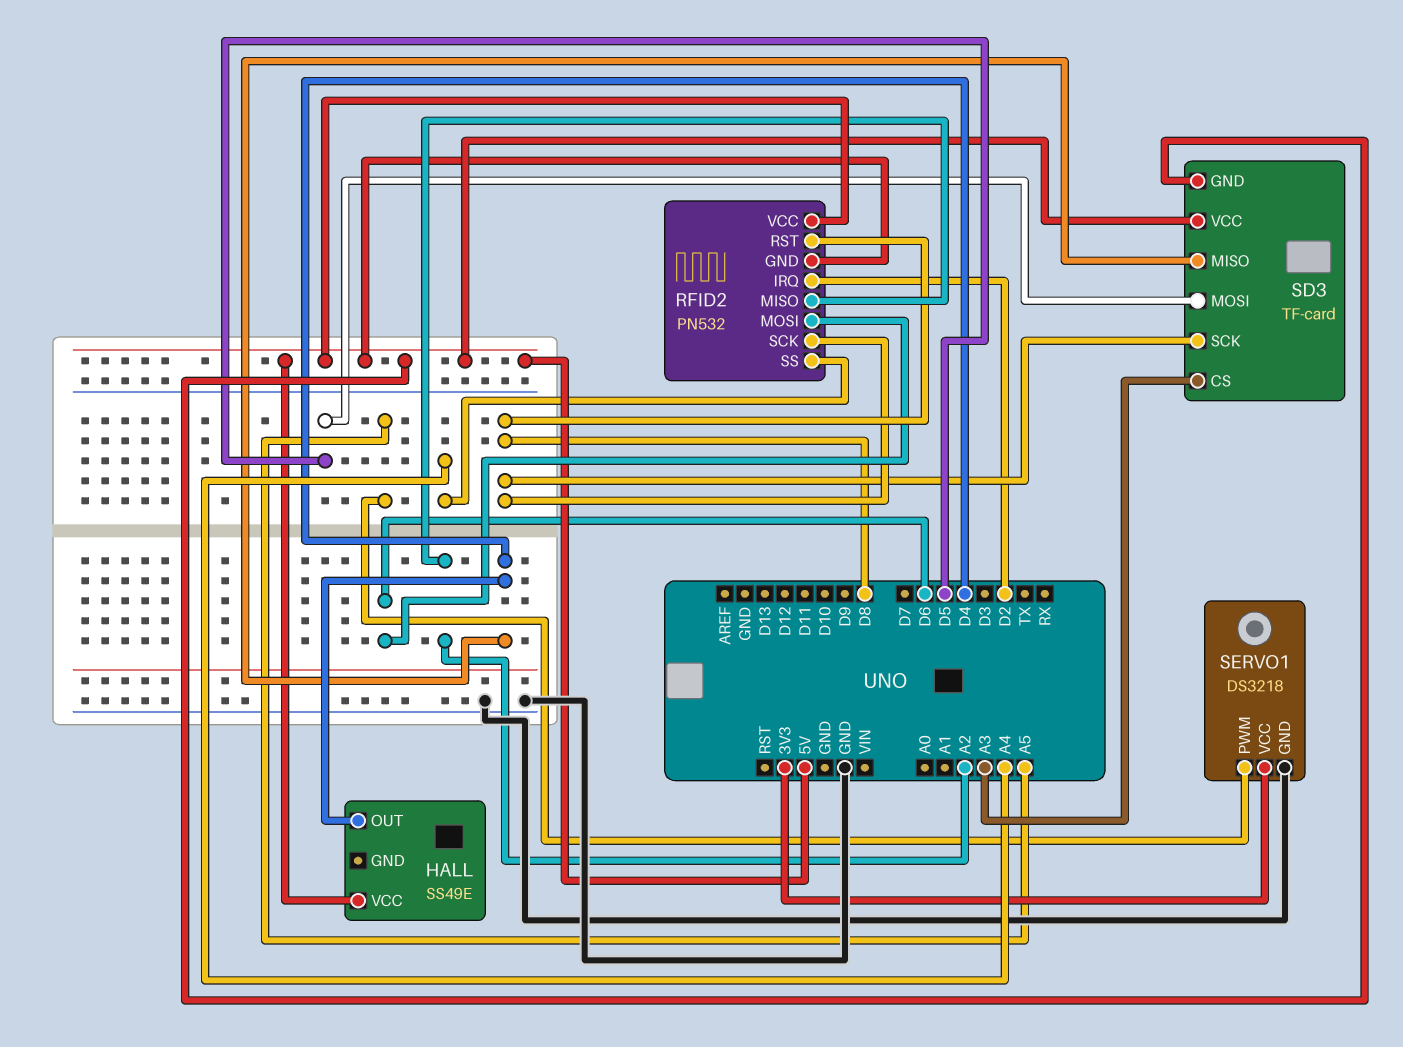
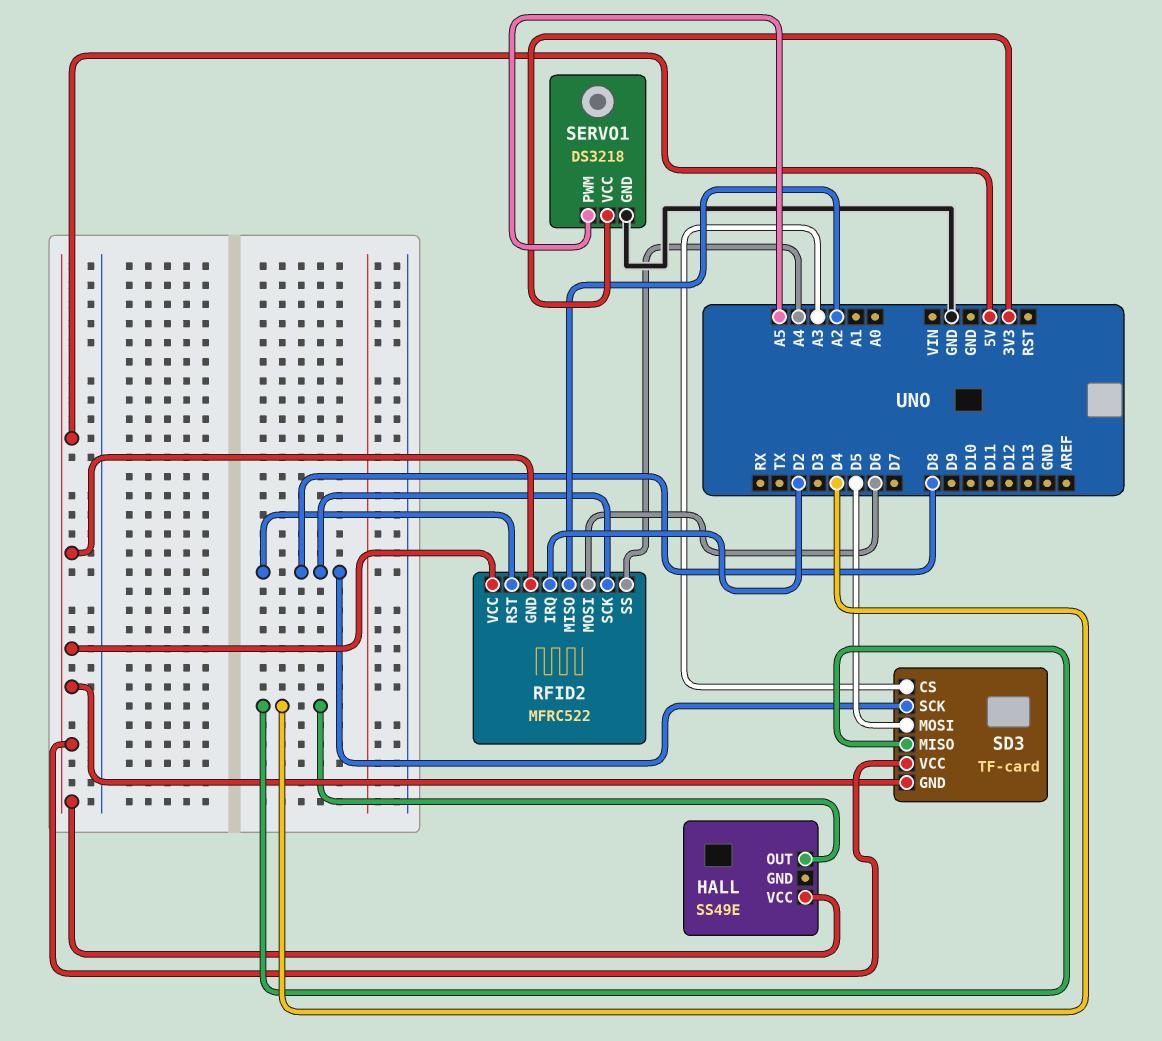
RFID2: PN532 -> MFRC522

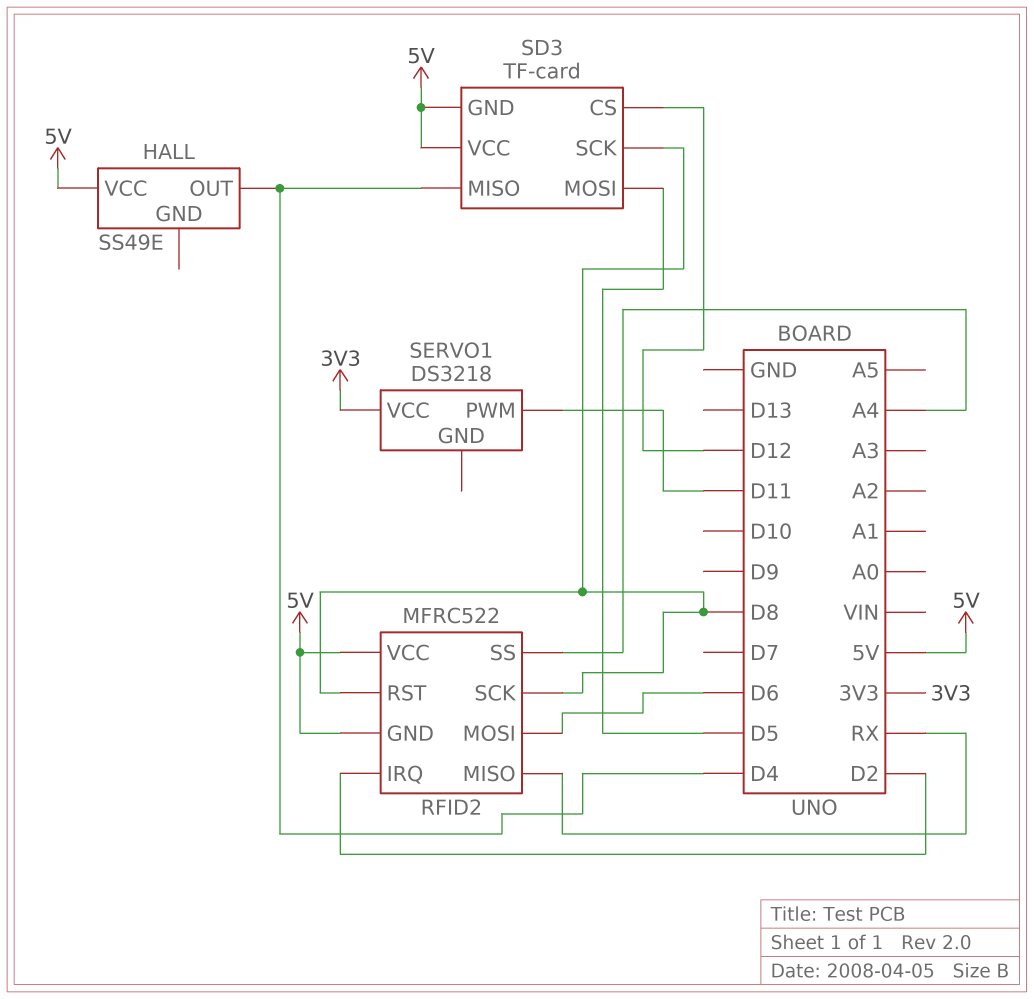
RFID2 pin MISO: A2 -> RX
SD3 pin CS: A3 -> D12
SERVO1 pin GND: GND -> none
SERVO1 pin PWM: A5 -> D11

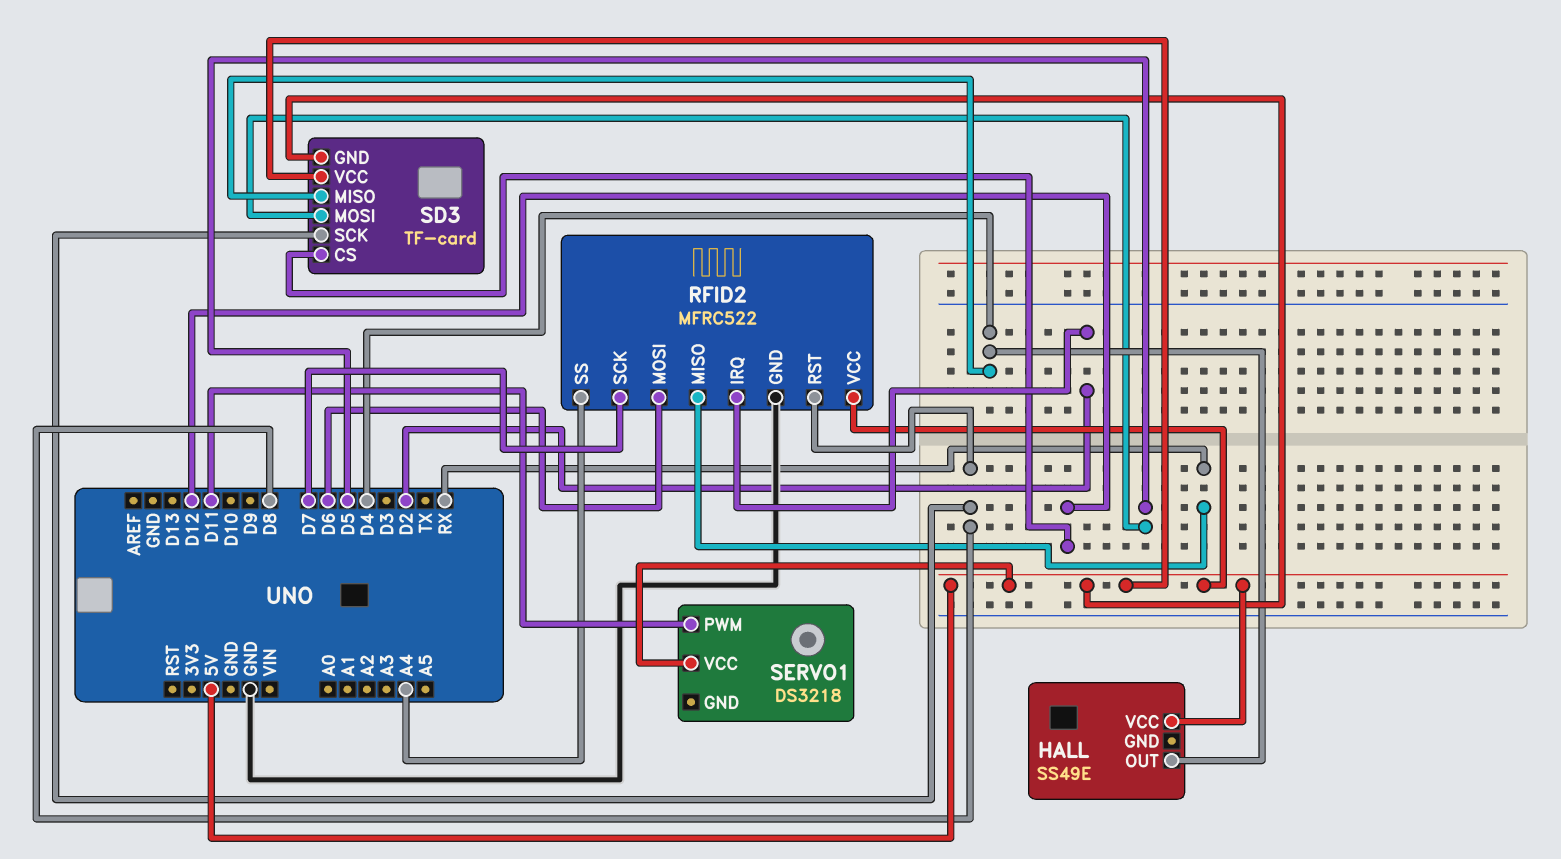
RFID2 pin GND: 5V -> GND
RFID2 pin SCK: D8 -> D7
SERVO1 pin VCC: 3V3 -> 5V

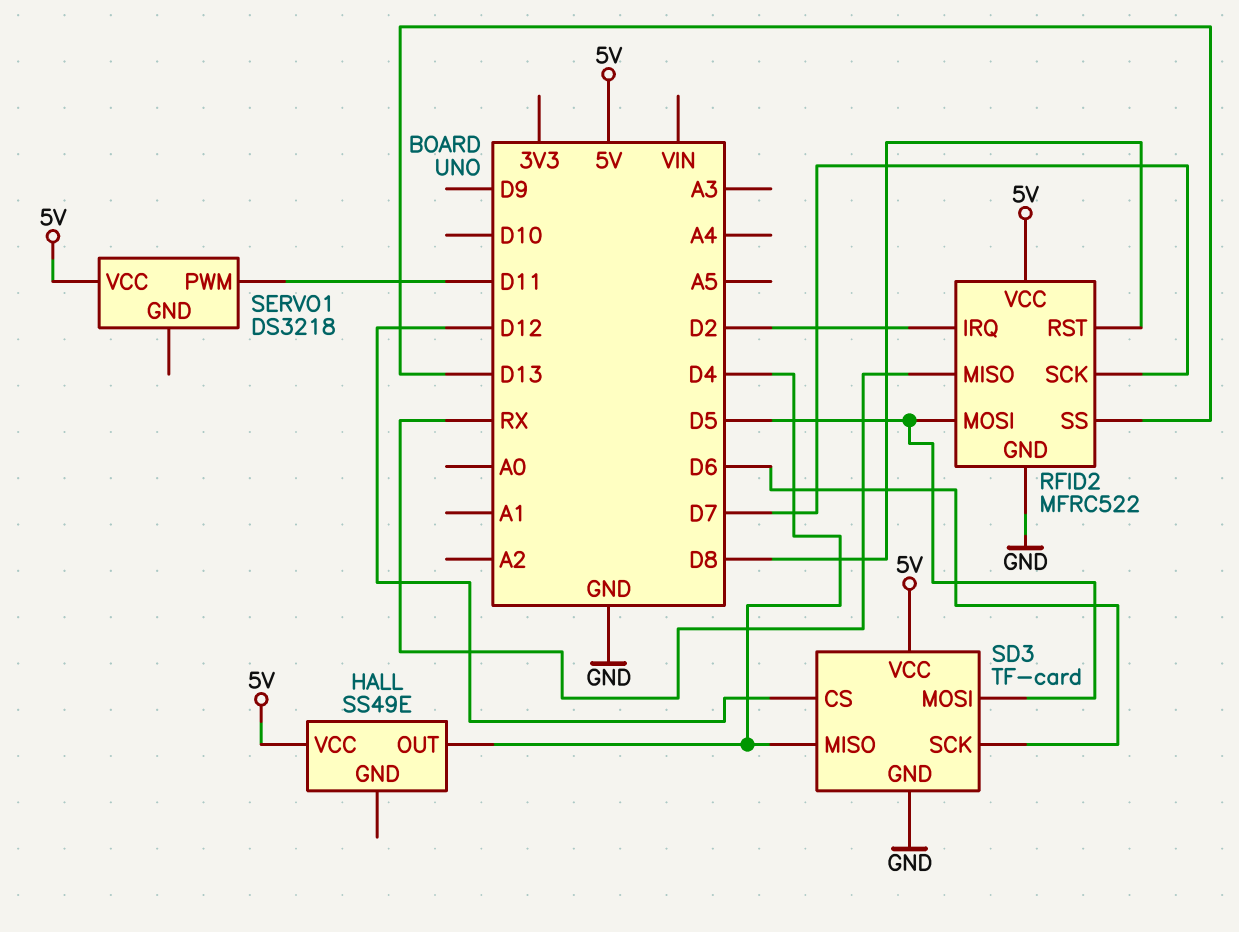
RFID2 pin MOSI: D6 -> D5
RFID2 pin SS: A4 -> D13
SD3 pin GND: 5V -> GND
SD3 pin SCK: D8 -> D6

